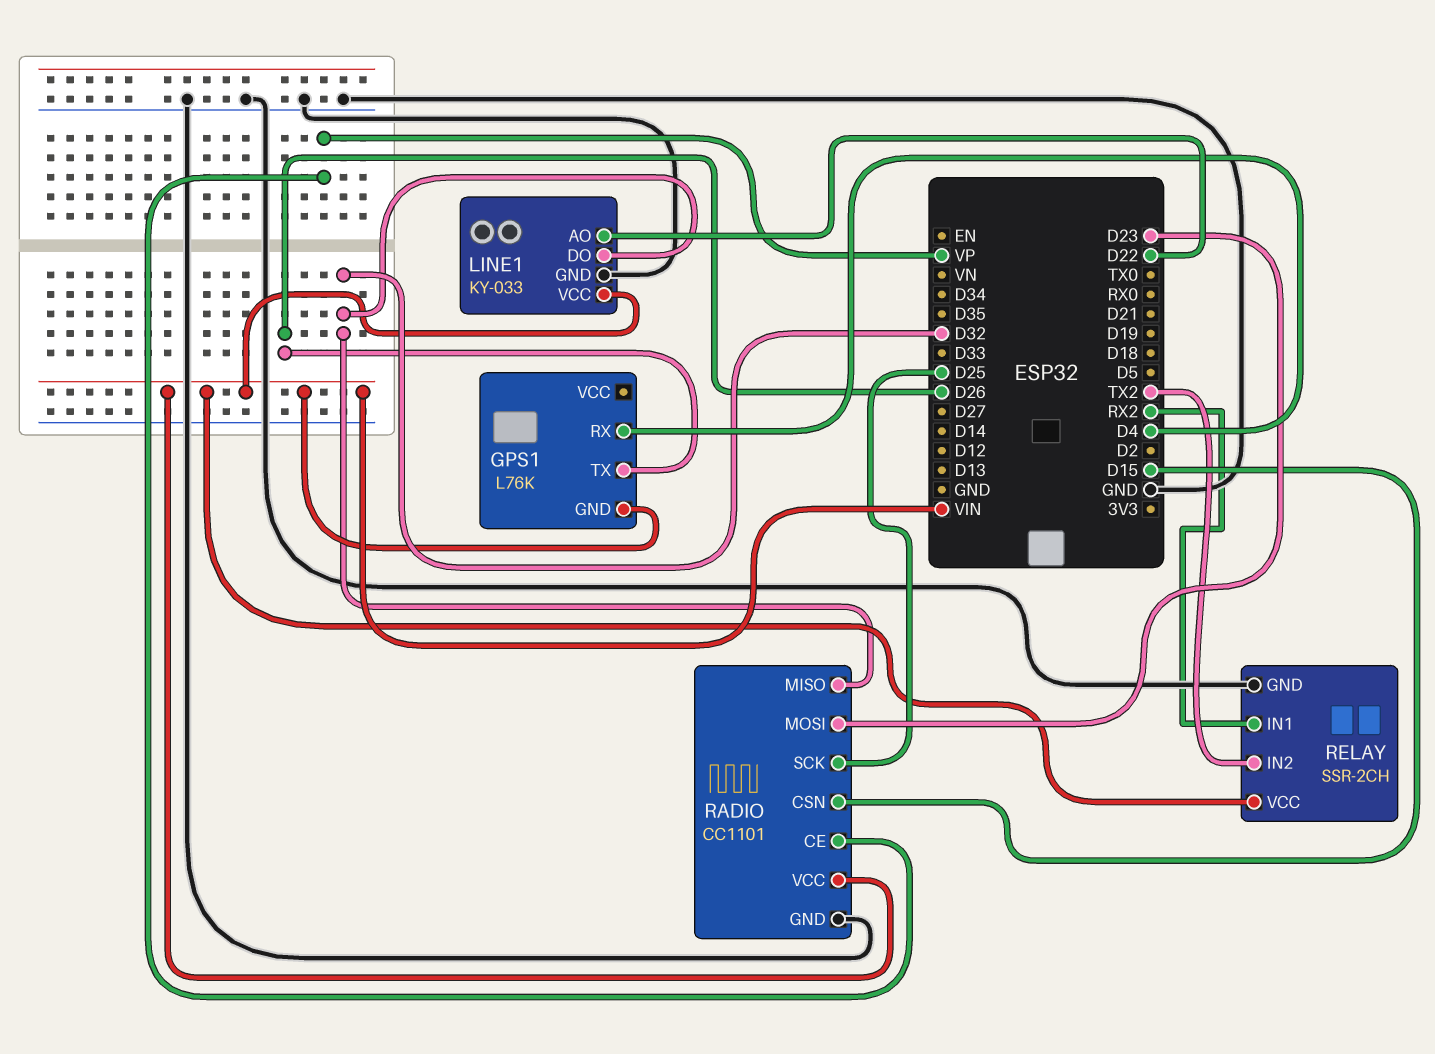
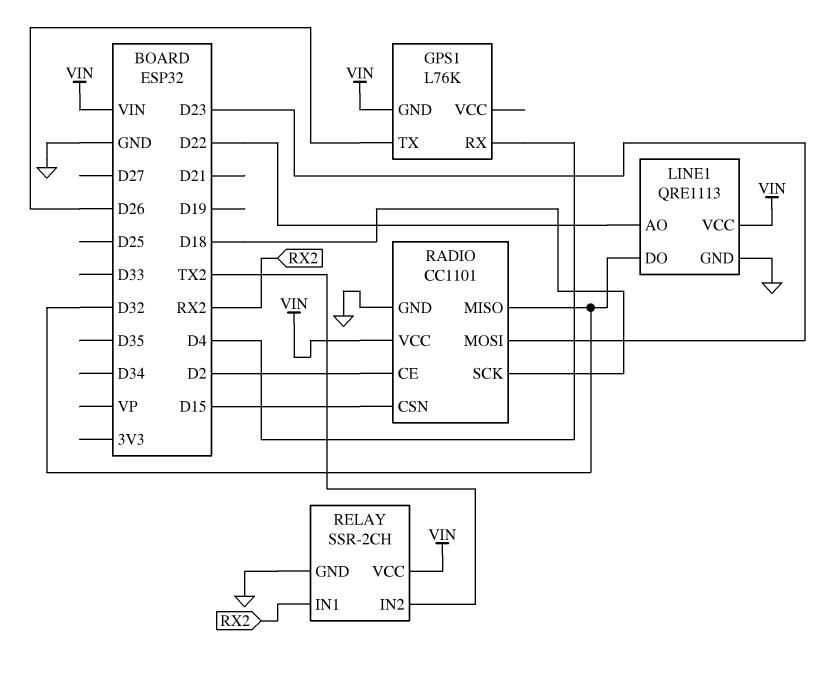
LINE1: KY-033 -> QRE1113
RADIO pin CE: VP -> D2
RADIO pin SCK: D25 -> D18

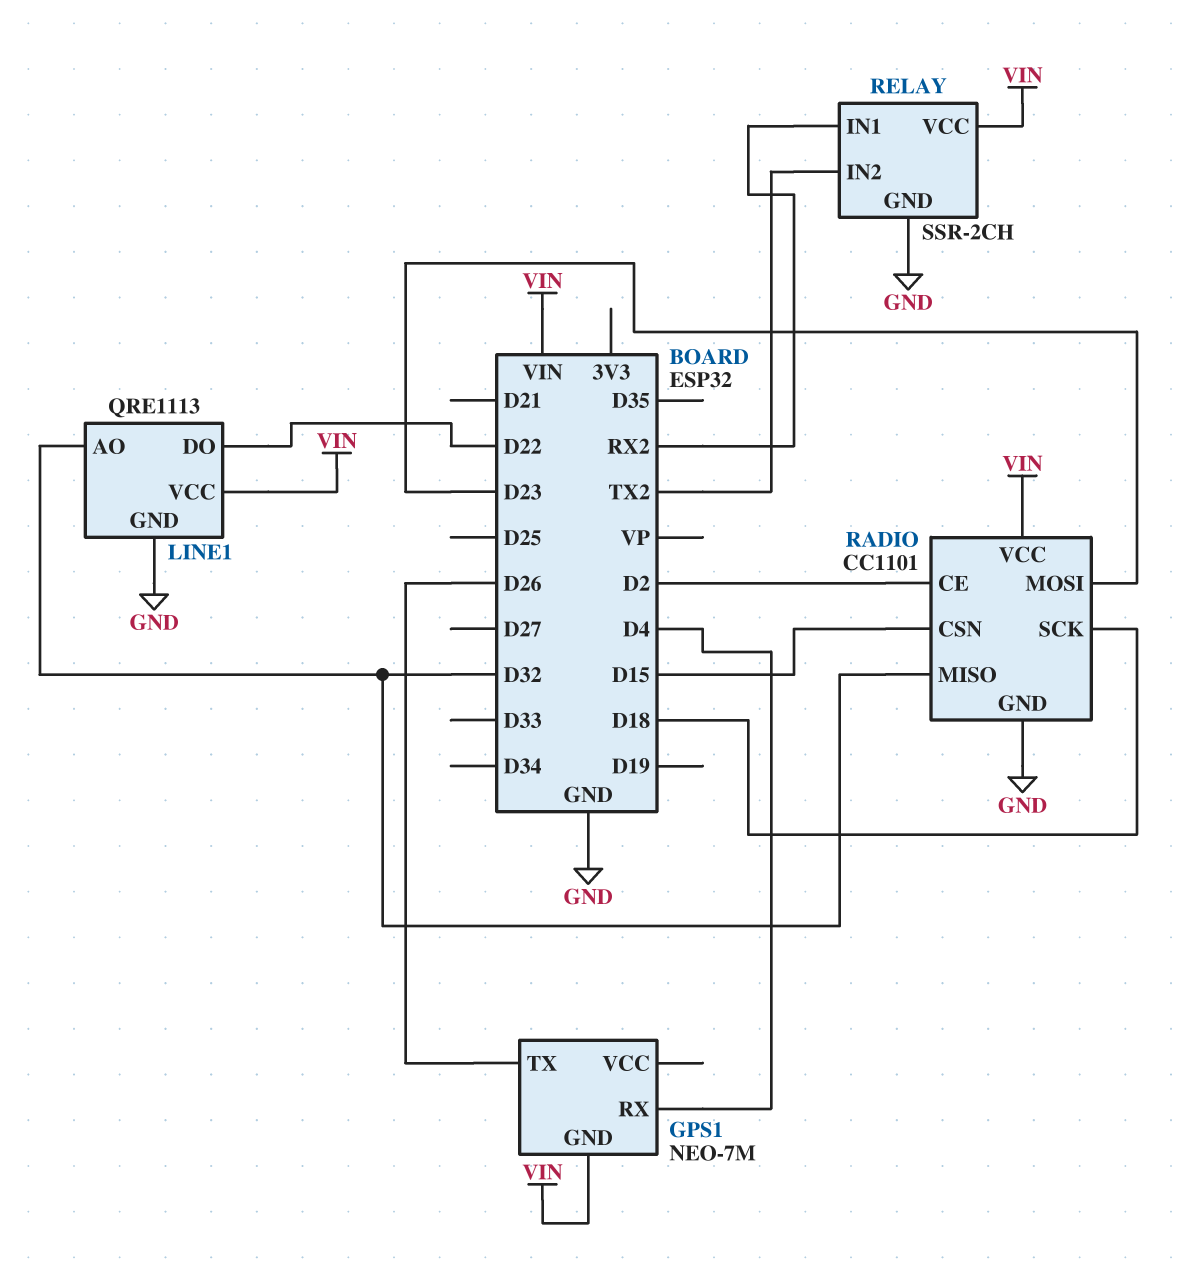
GPS1: L76K -> NEO-7M
LINE1 pin AO: D22 -> D32
LINE1 pin DO: D32 -> D22

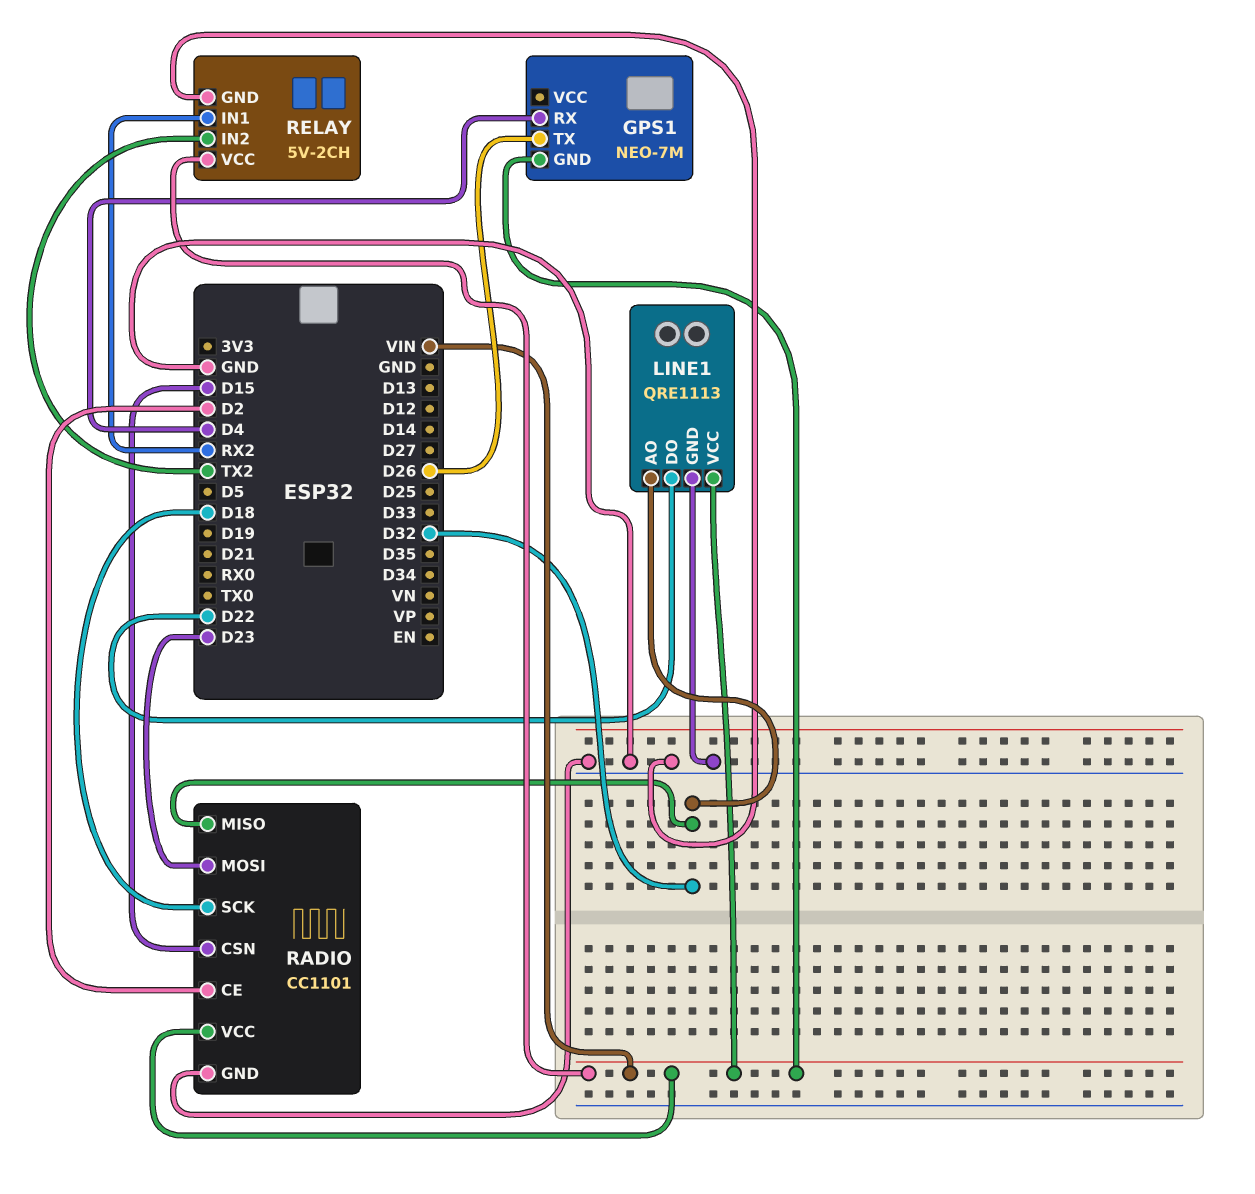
RELAY: SSR-2CH -> 5V-2CH

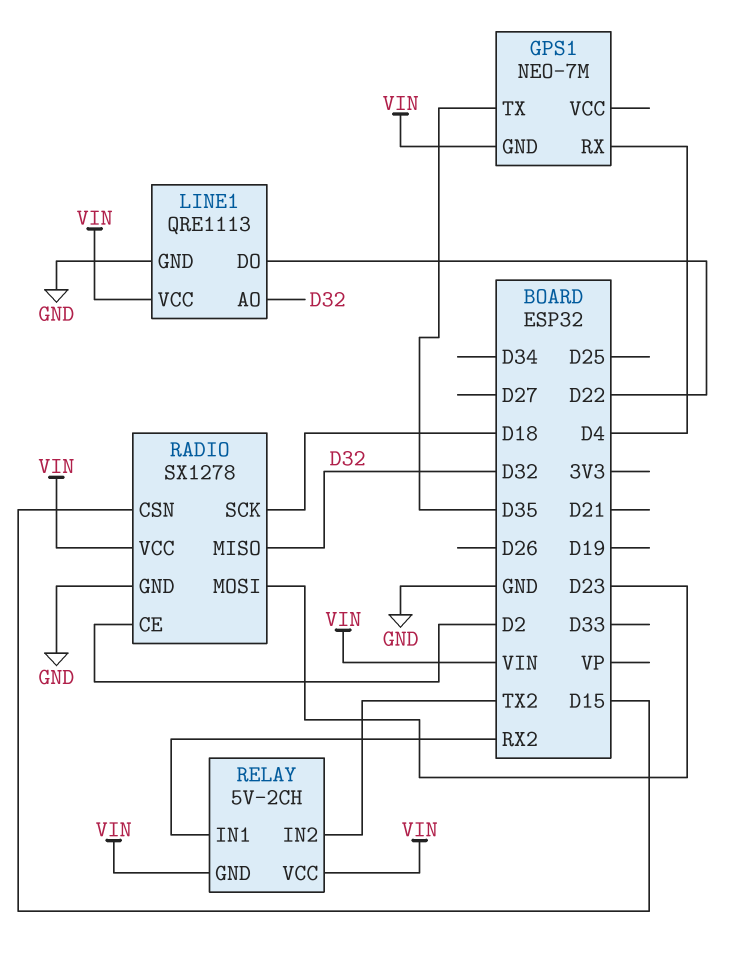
GPS1 pin TX: D26 -> D35
RADIO: CC1101 -> SX1278
RELAY pin GND: GND -> VIN

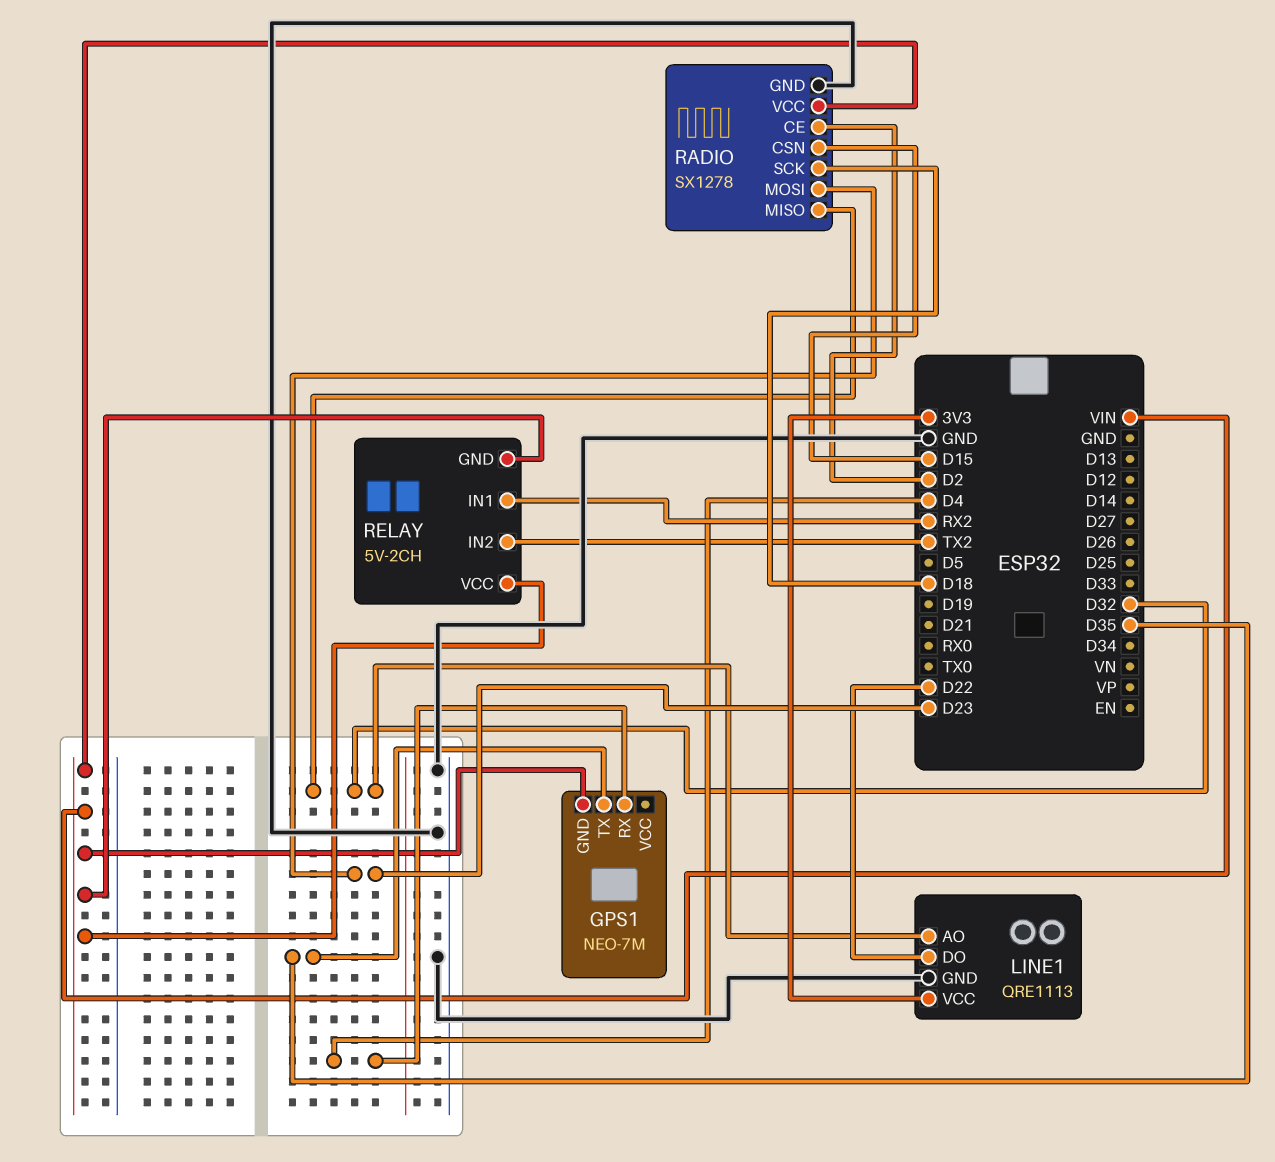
LINE1 pin VCC: VIN -> 3V3

